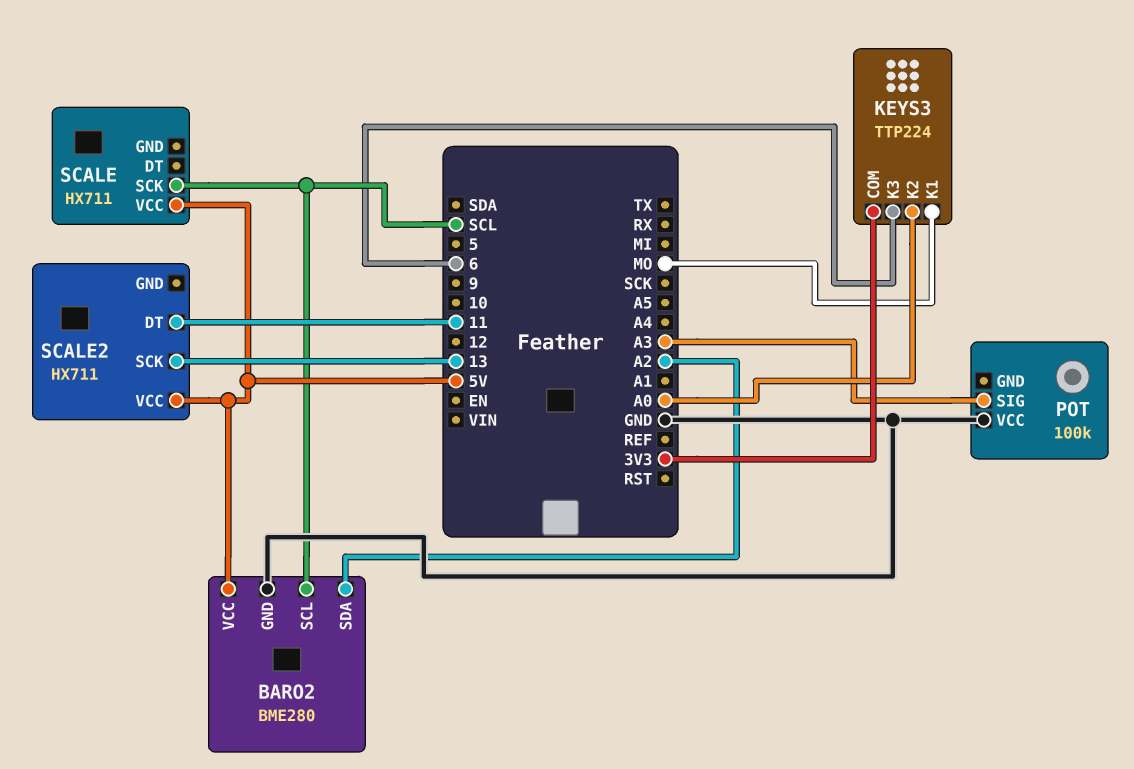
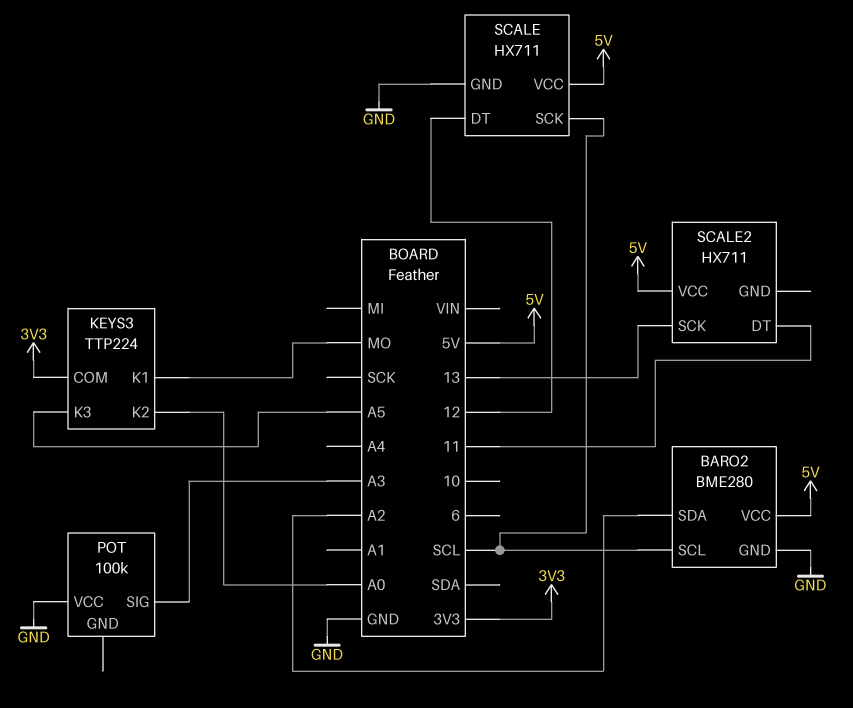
KEYS3 pin K3: 6 -> A5
SCALE pin DT: none -> 12
SCALE pin GND: none -> GND

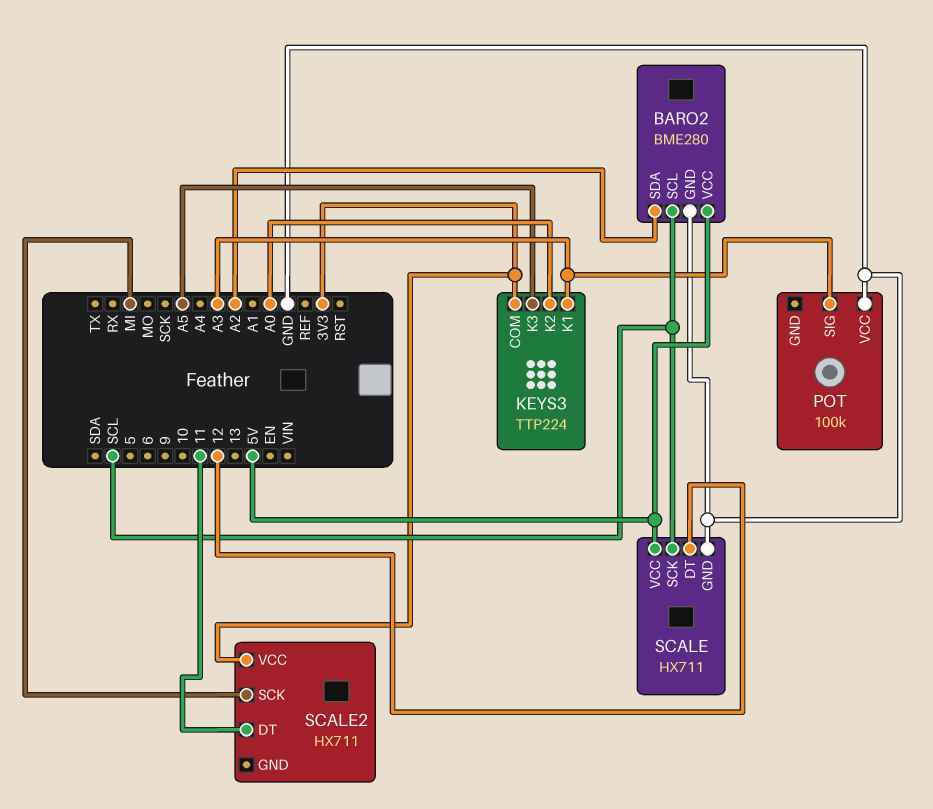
KEYS3 pin K1: MO -> A3
SCALE2 pin SCK: 13 -> MI
SCALE2 pin VCC: 5V -> 3V3

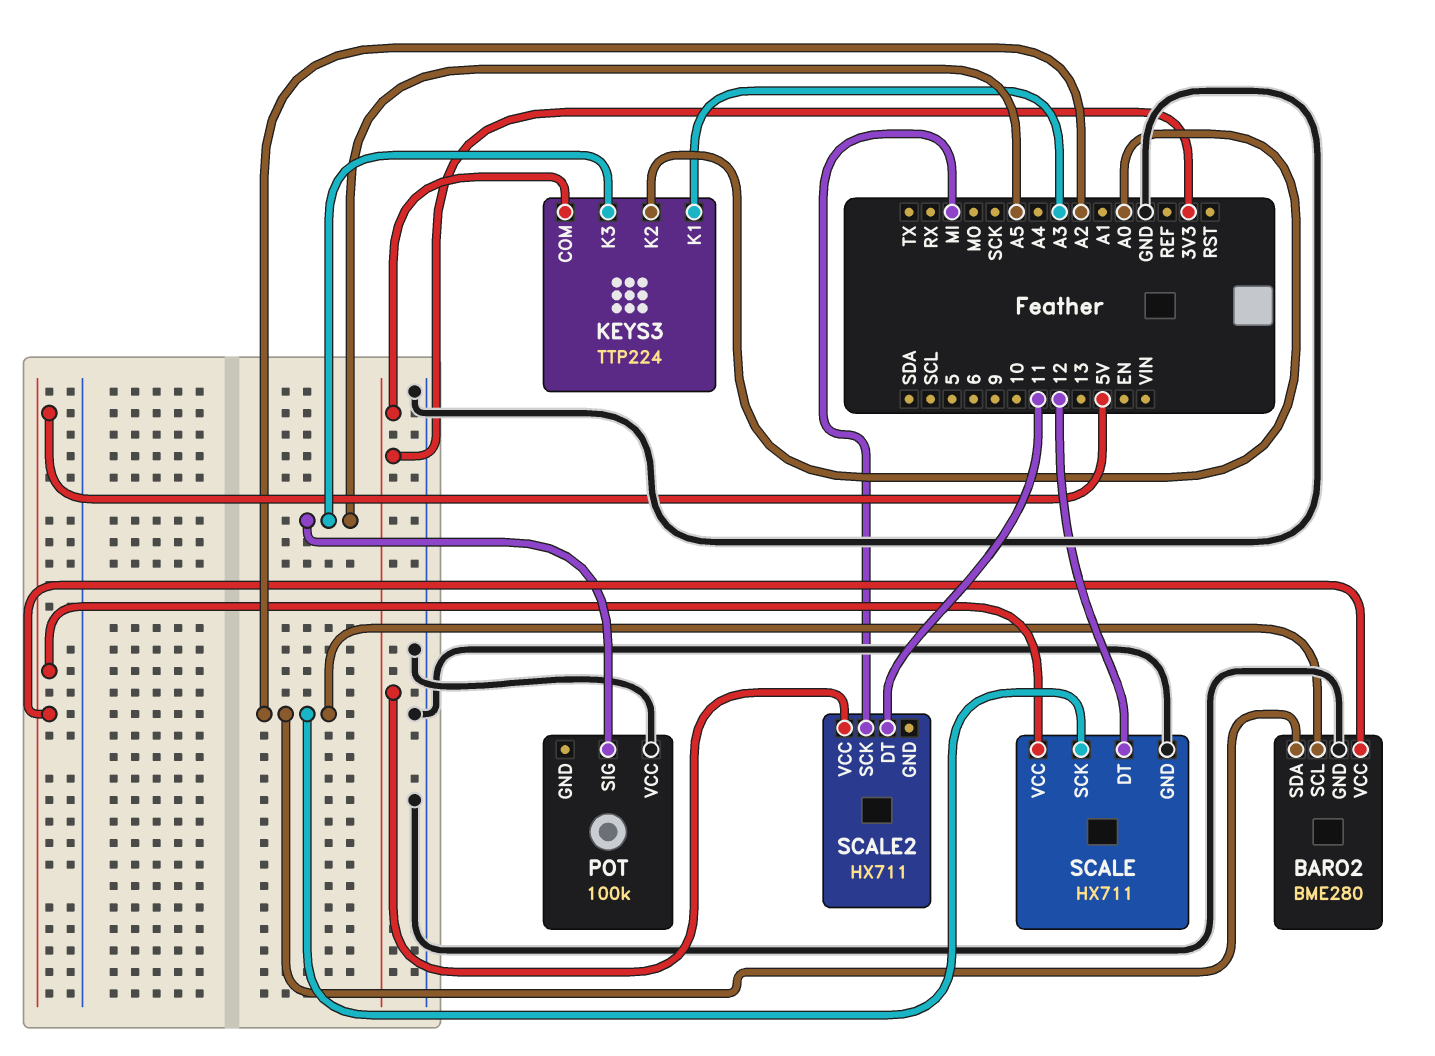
BARO2 pin SCL: SCL -> A2
POT pin SIG: A3 -> A5
SCALE pin SCK: SCL -> A2

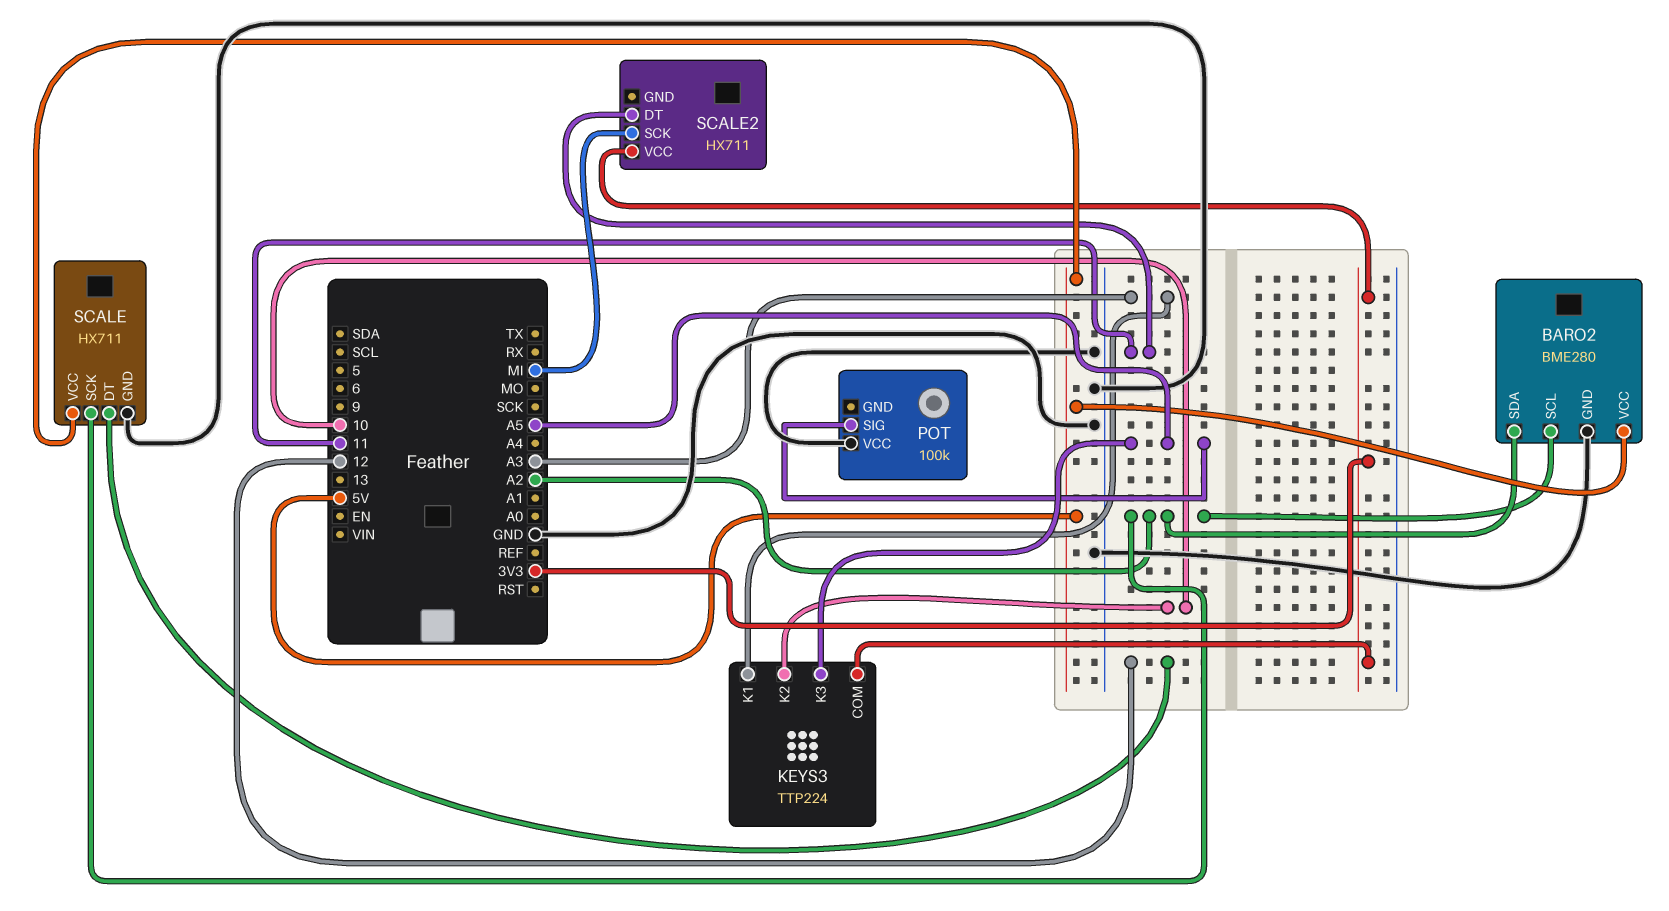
KEYS3 pin K2: A0 -> 10

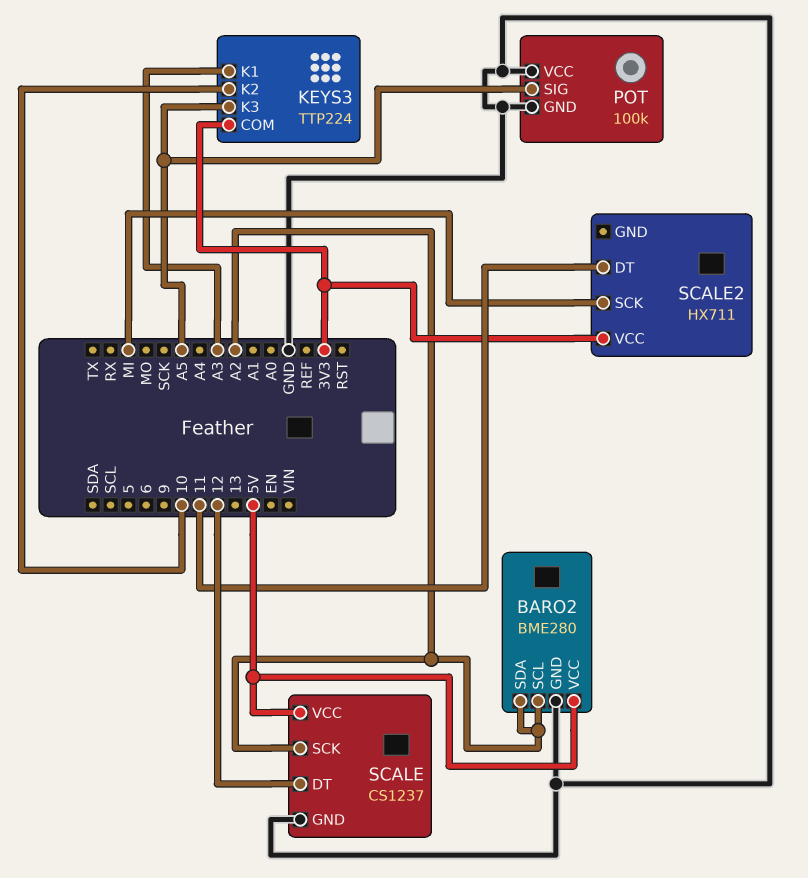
POT pin GND: none -> GND
SCALE: HX711 -> CS1237

